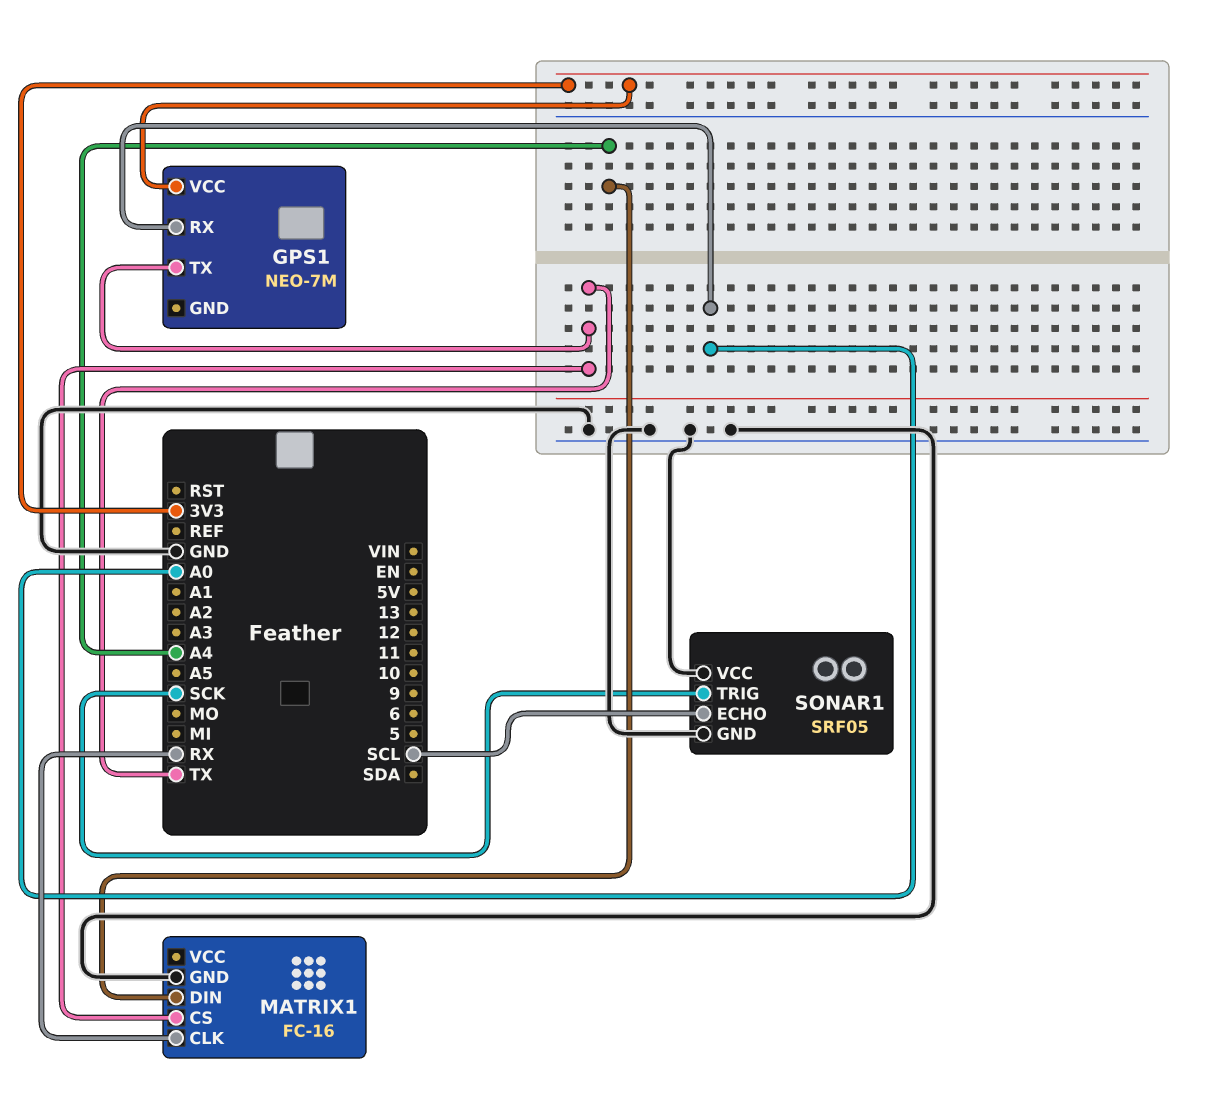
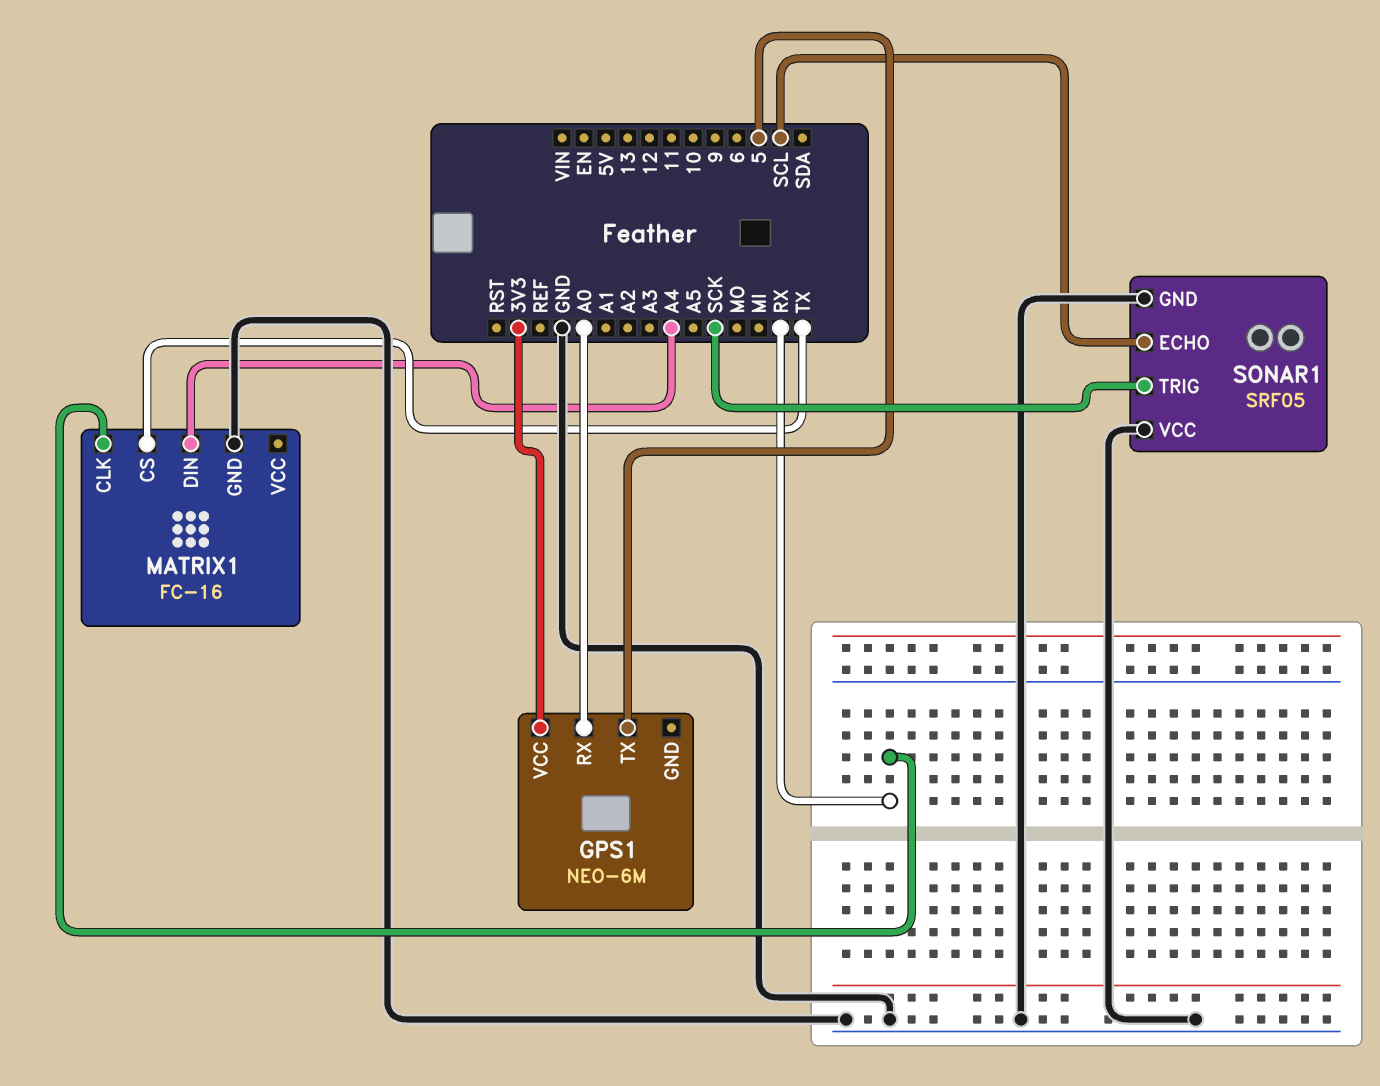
GPS1: NEO-7M -> NEO-6M
GPS1 pin TX: TX -> 5

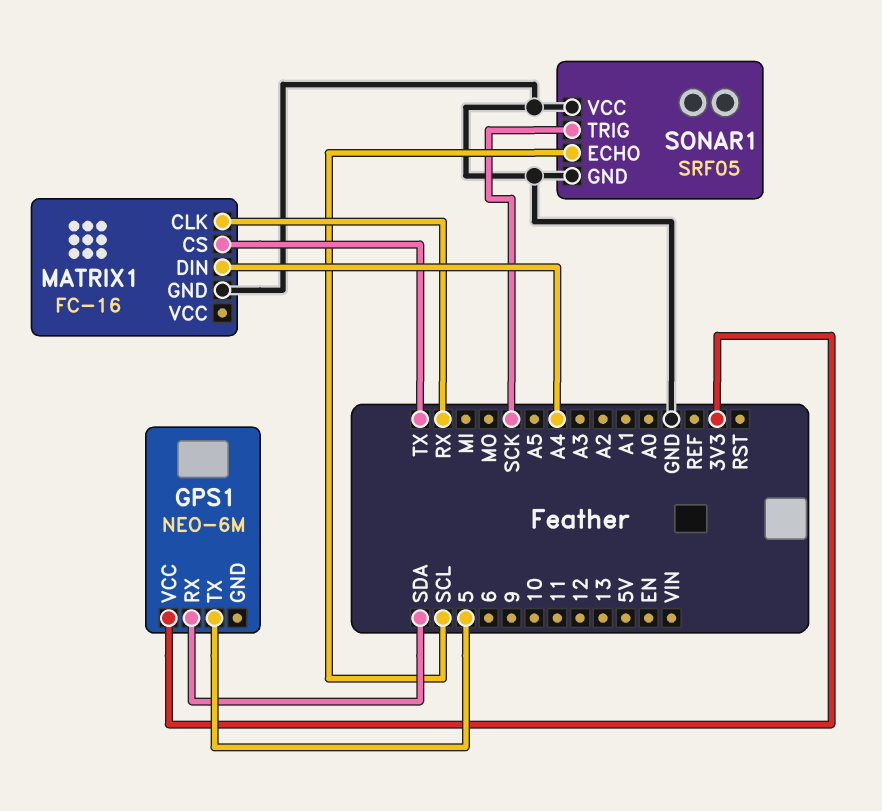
GPS1 pin RX: A0 -> SDA

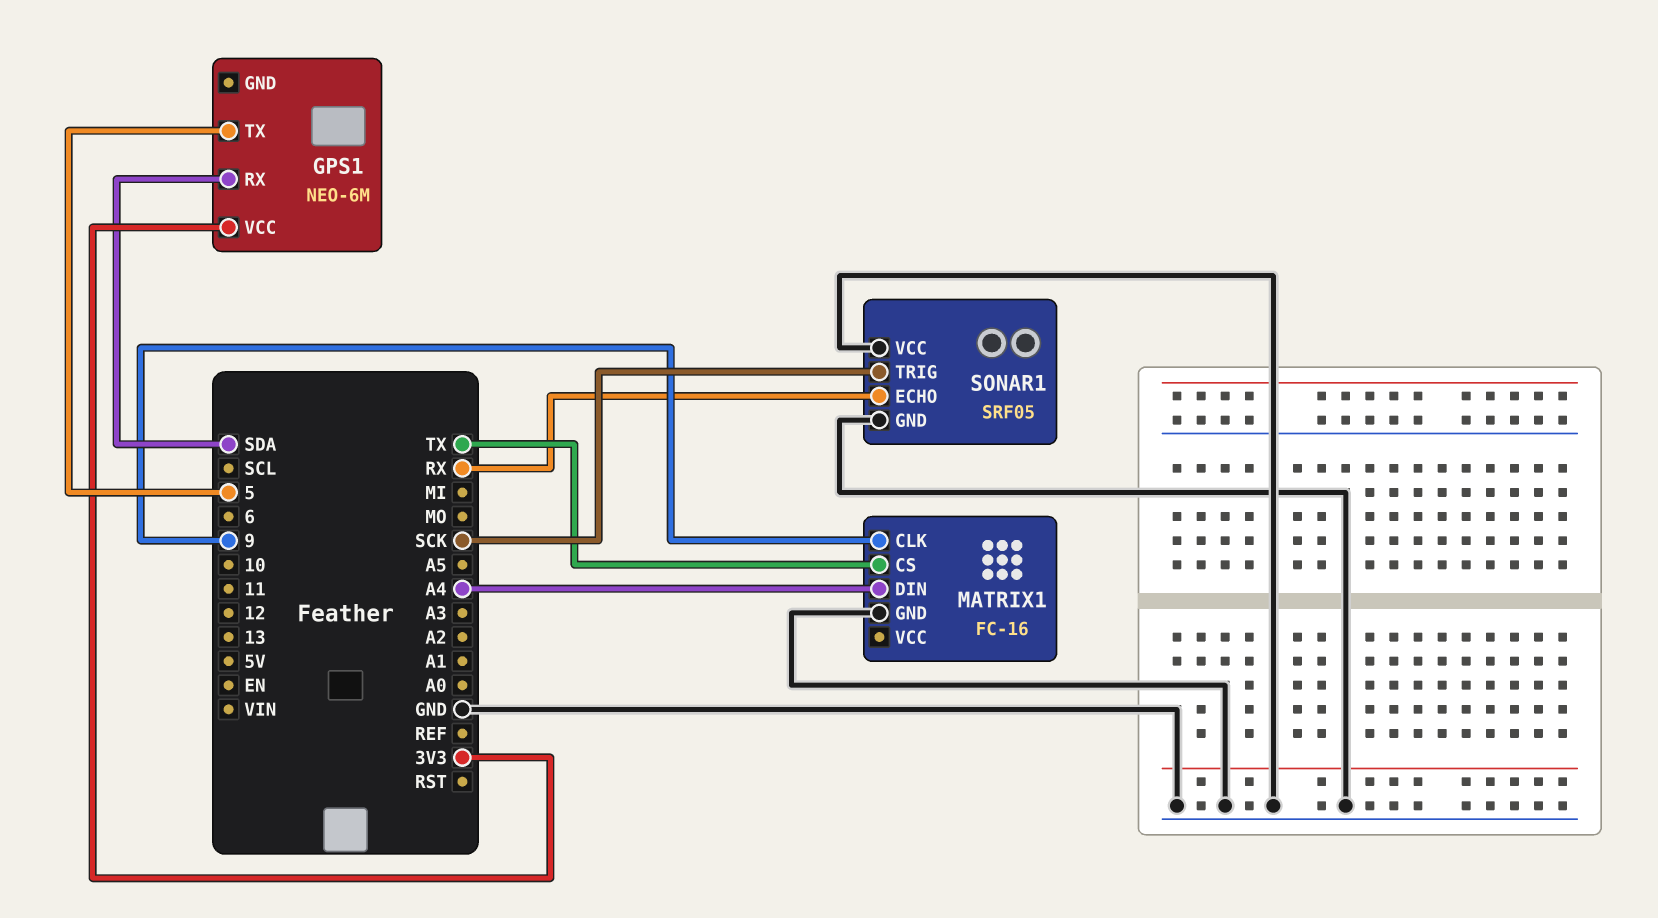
MATRIX1 pin CLK: RX -> 9
SONAR1 pin ECHO: SCL -> RX

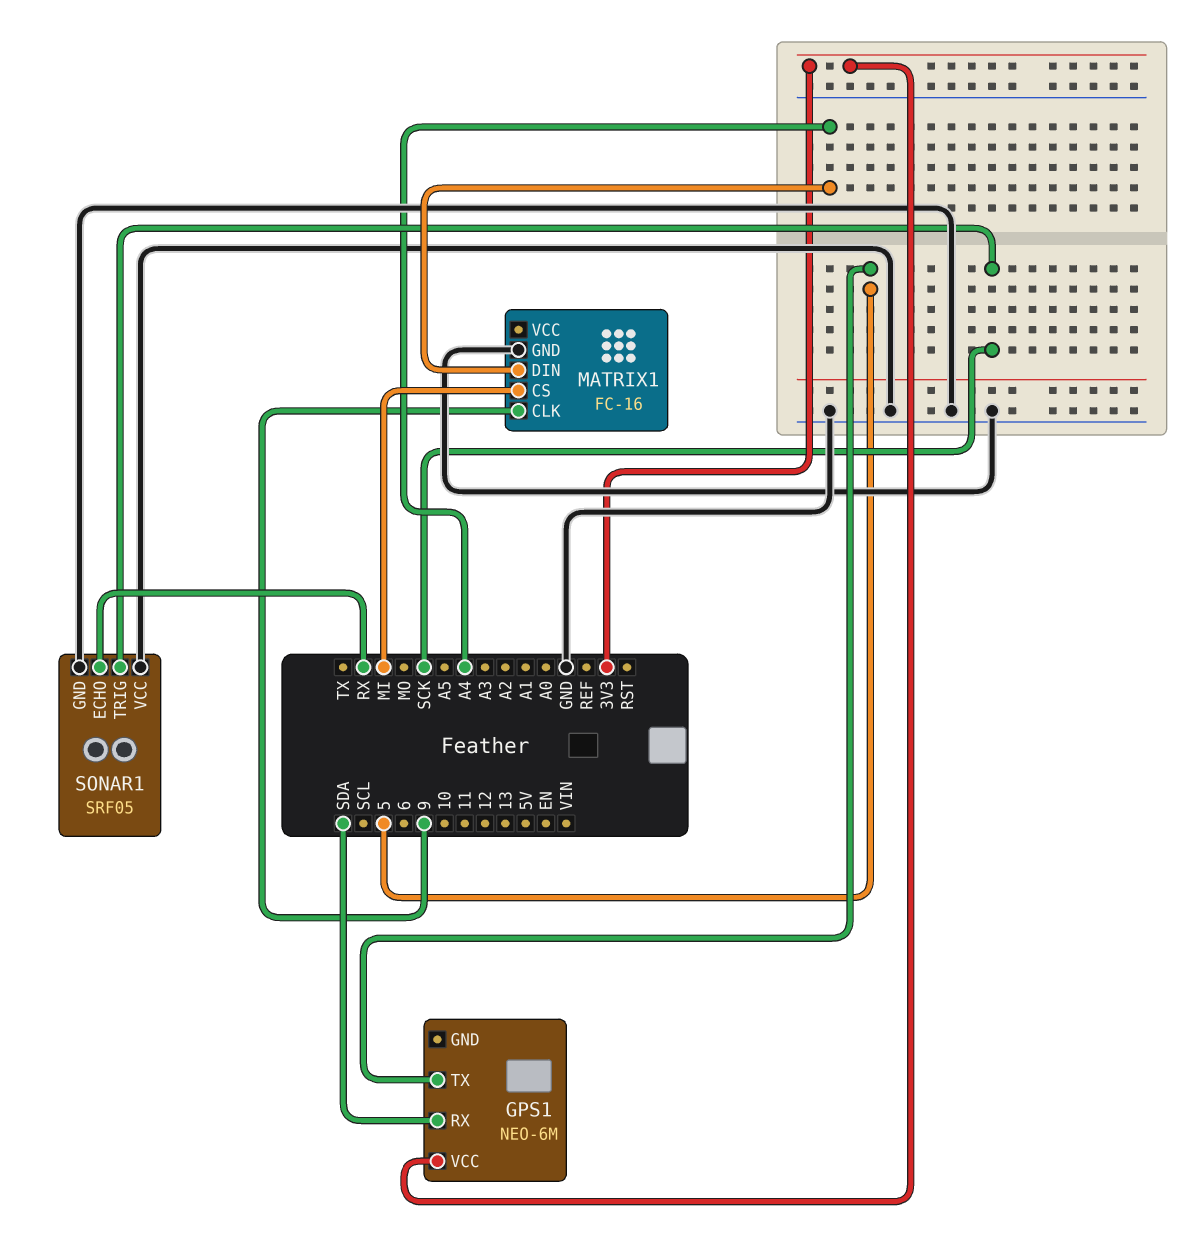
MATRIX1 pin CS: TX -> MI

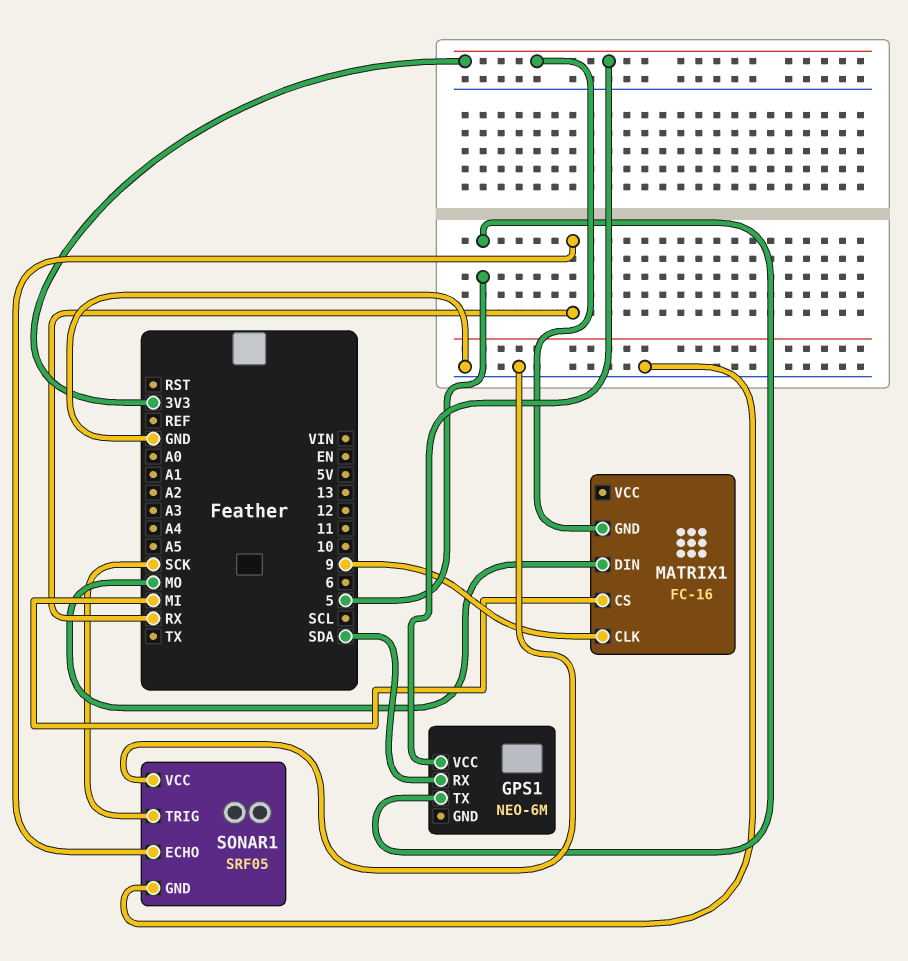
MATRIX1 pin DIN: A4 -> MO
MATRIX1 pin GND: GND -> 3V3

